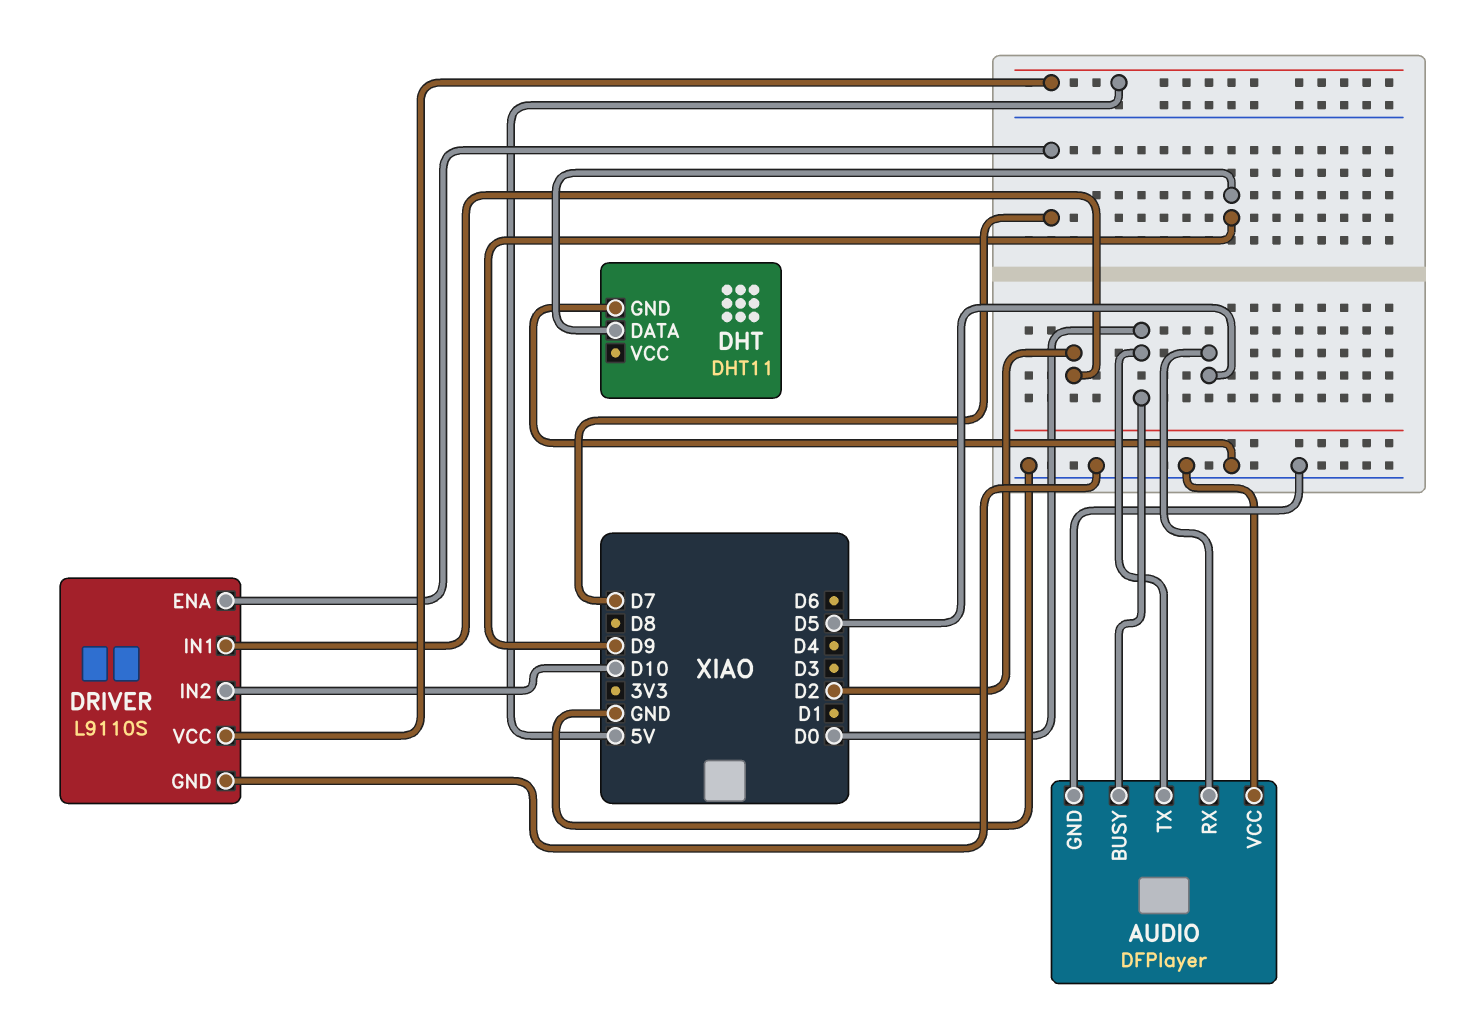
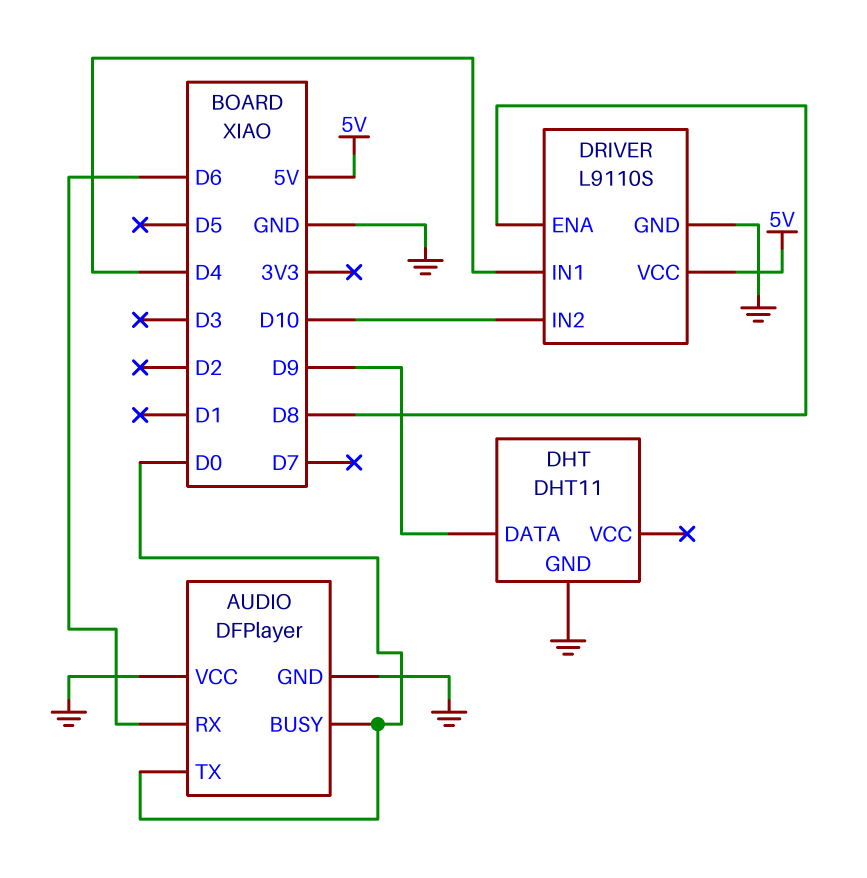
AUDIO pin RX: D5 -> D6
DRIVER pin ENA: D7 -> D8
DRIVER pin IN1: D2 -> D4

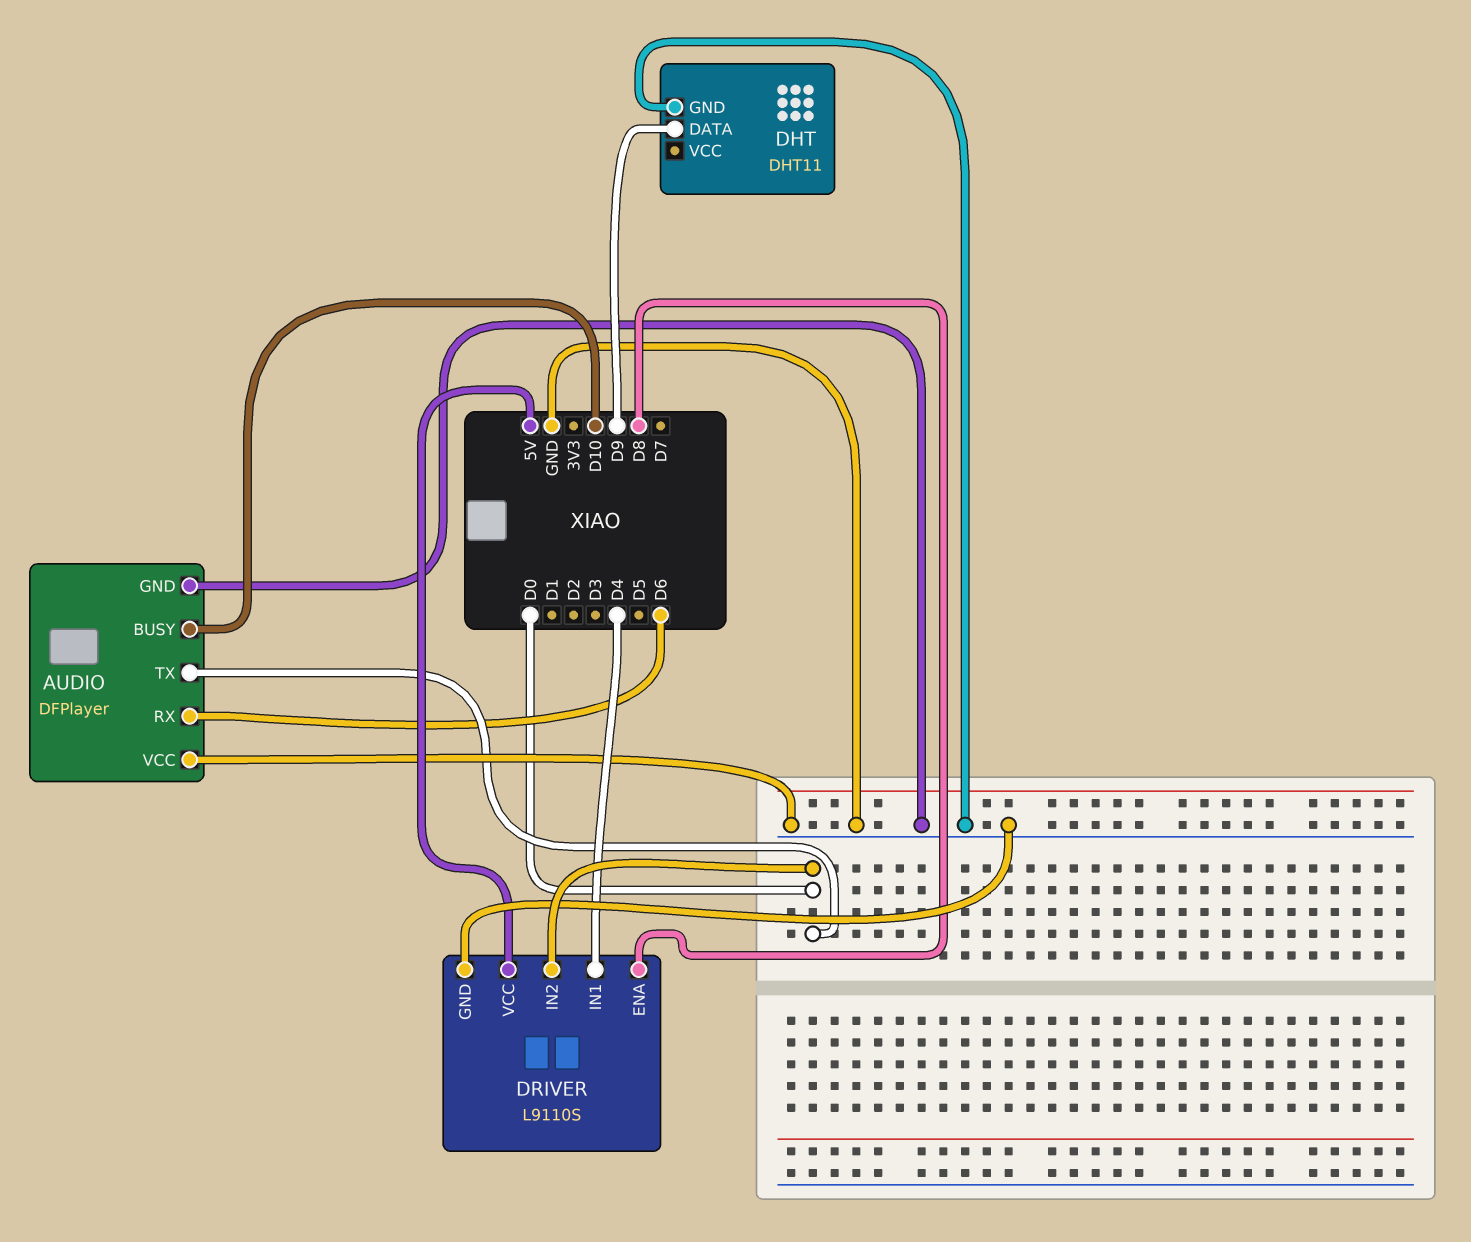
AUDIO pin BUSY: D0 -> D10
DRIVER pin IN2: D10 -> D0

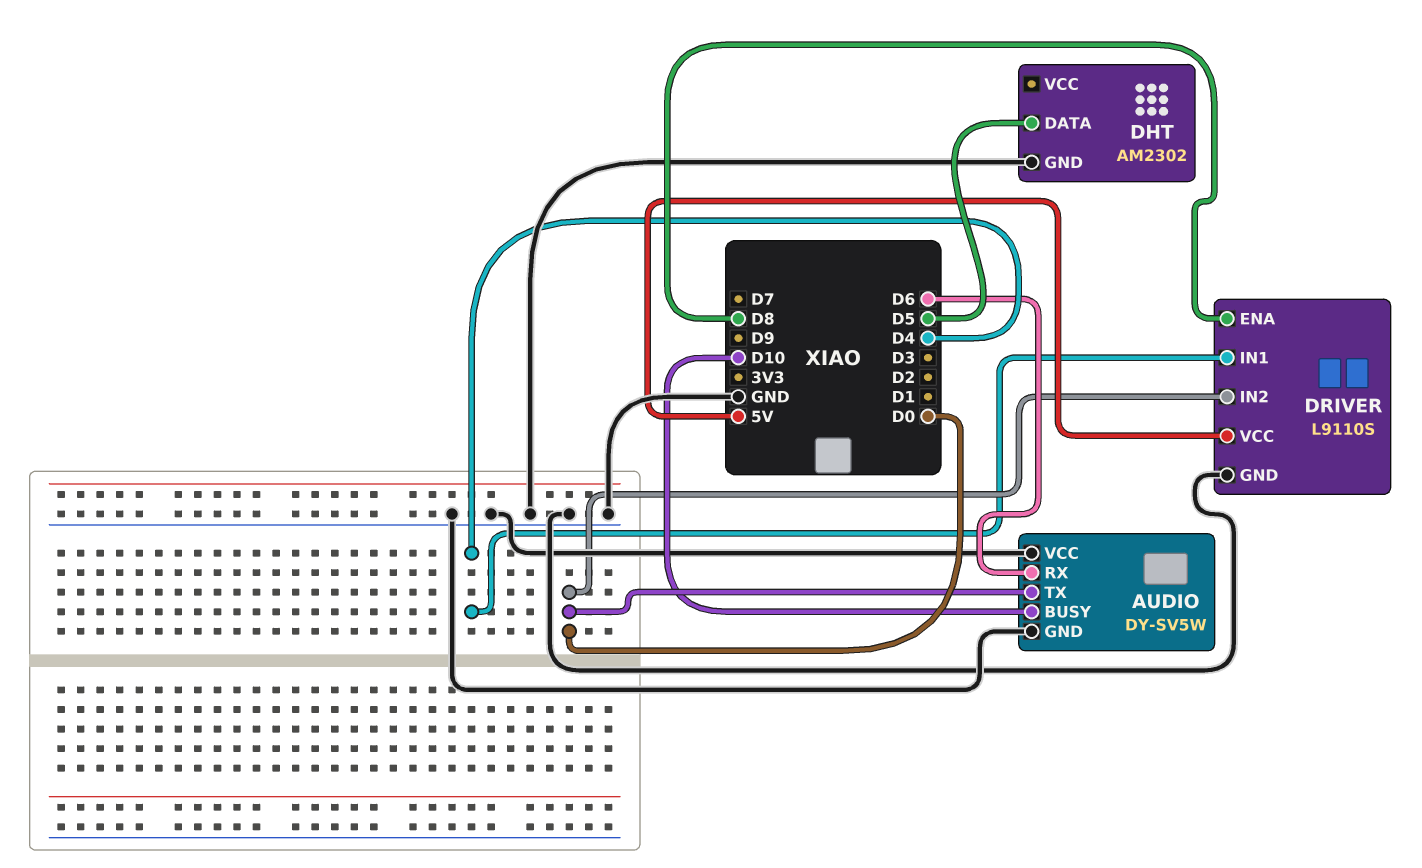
AUDIO: DFPlayer -> DY-SV5W
DHT: DHT11 -> AM2302
DHT pin DATA: D9 -> D5

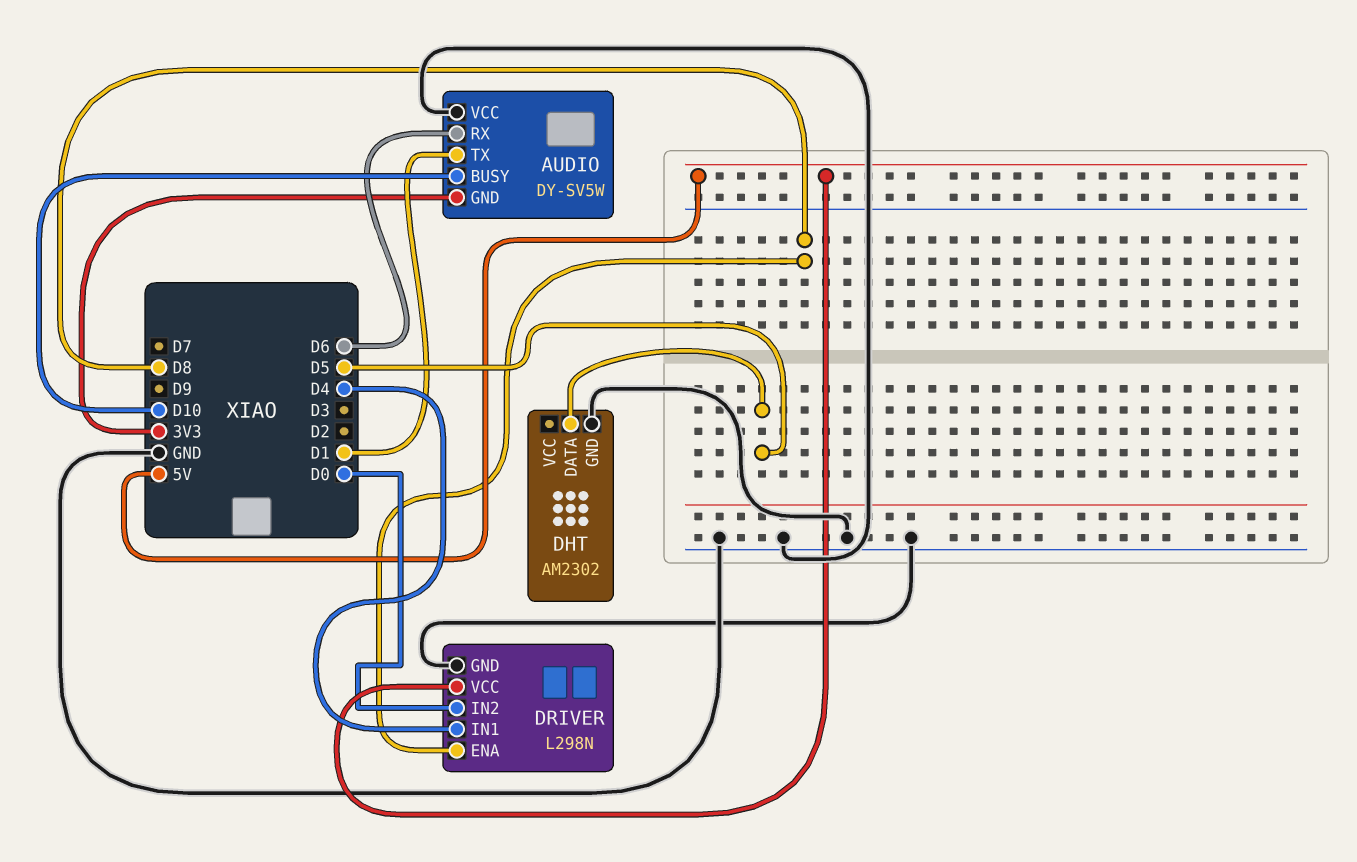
AUDIO pin GND: GND -> 3V3
AUDIO pin TX: D0 -> D1
DRIVER: L9110S -> L298N

